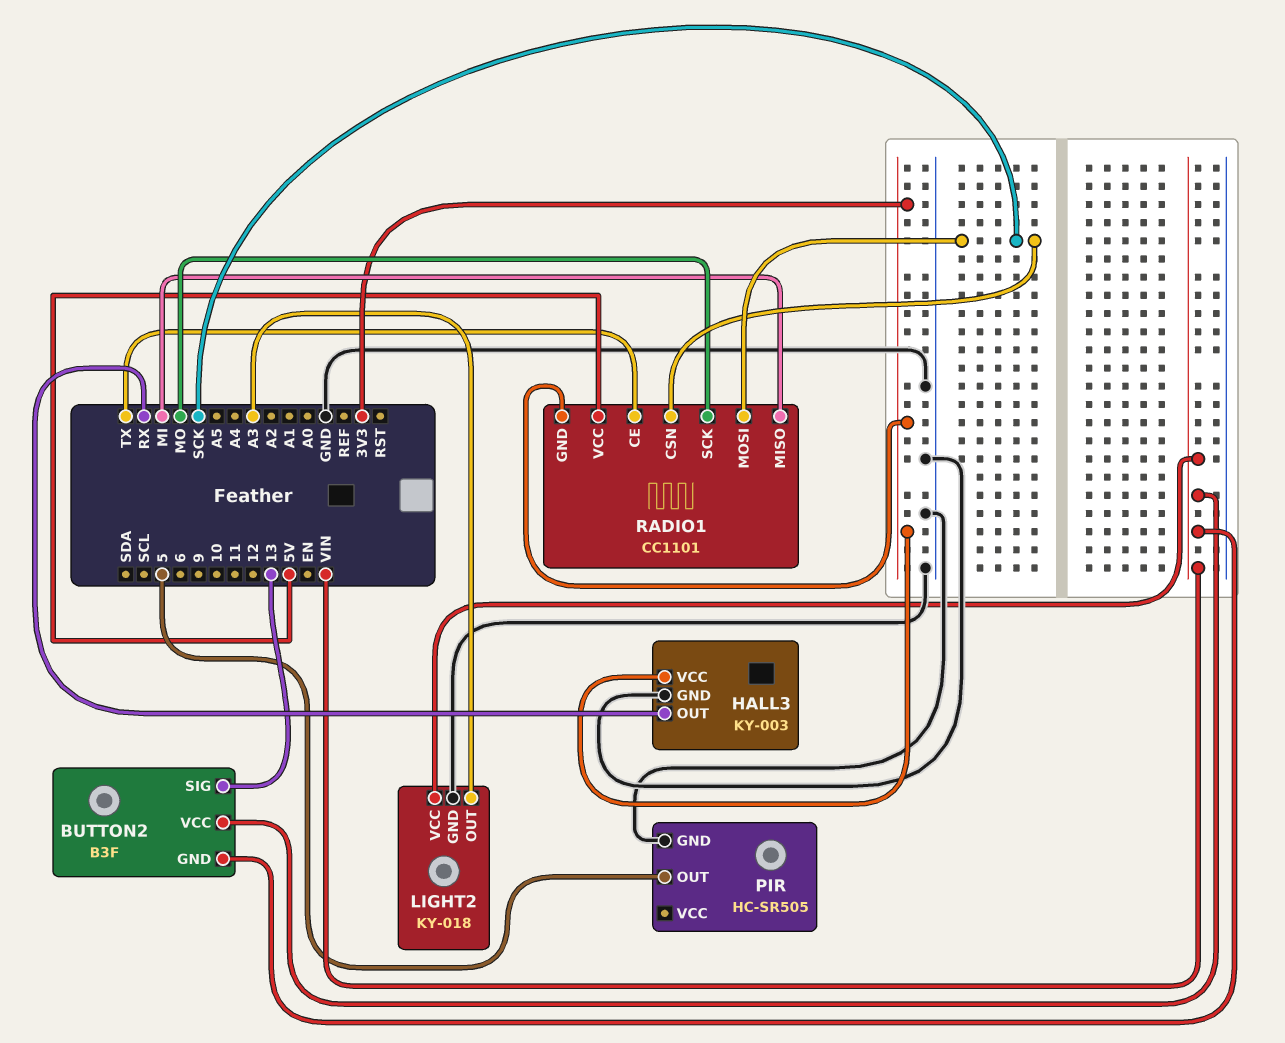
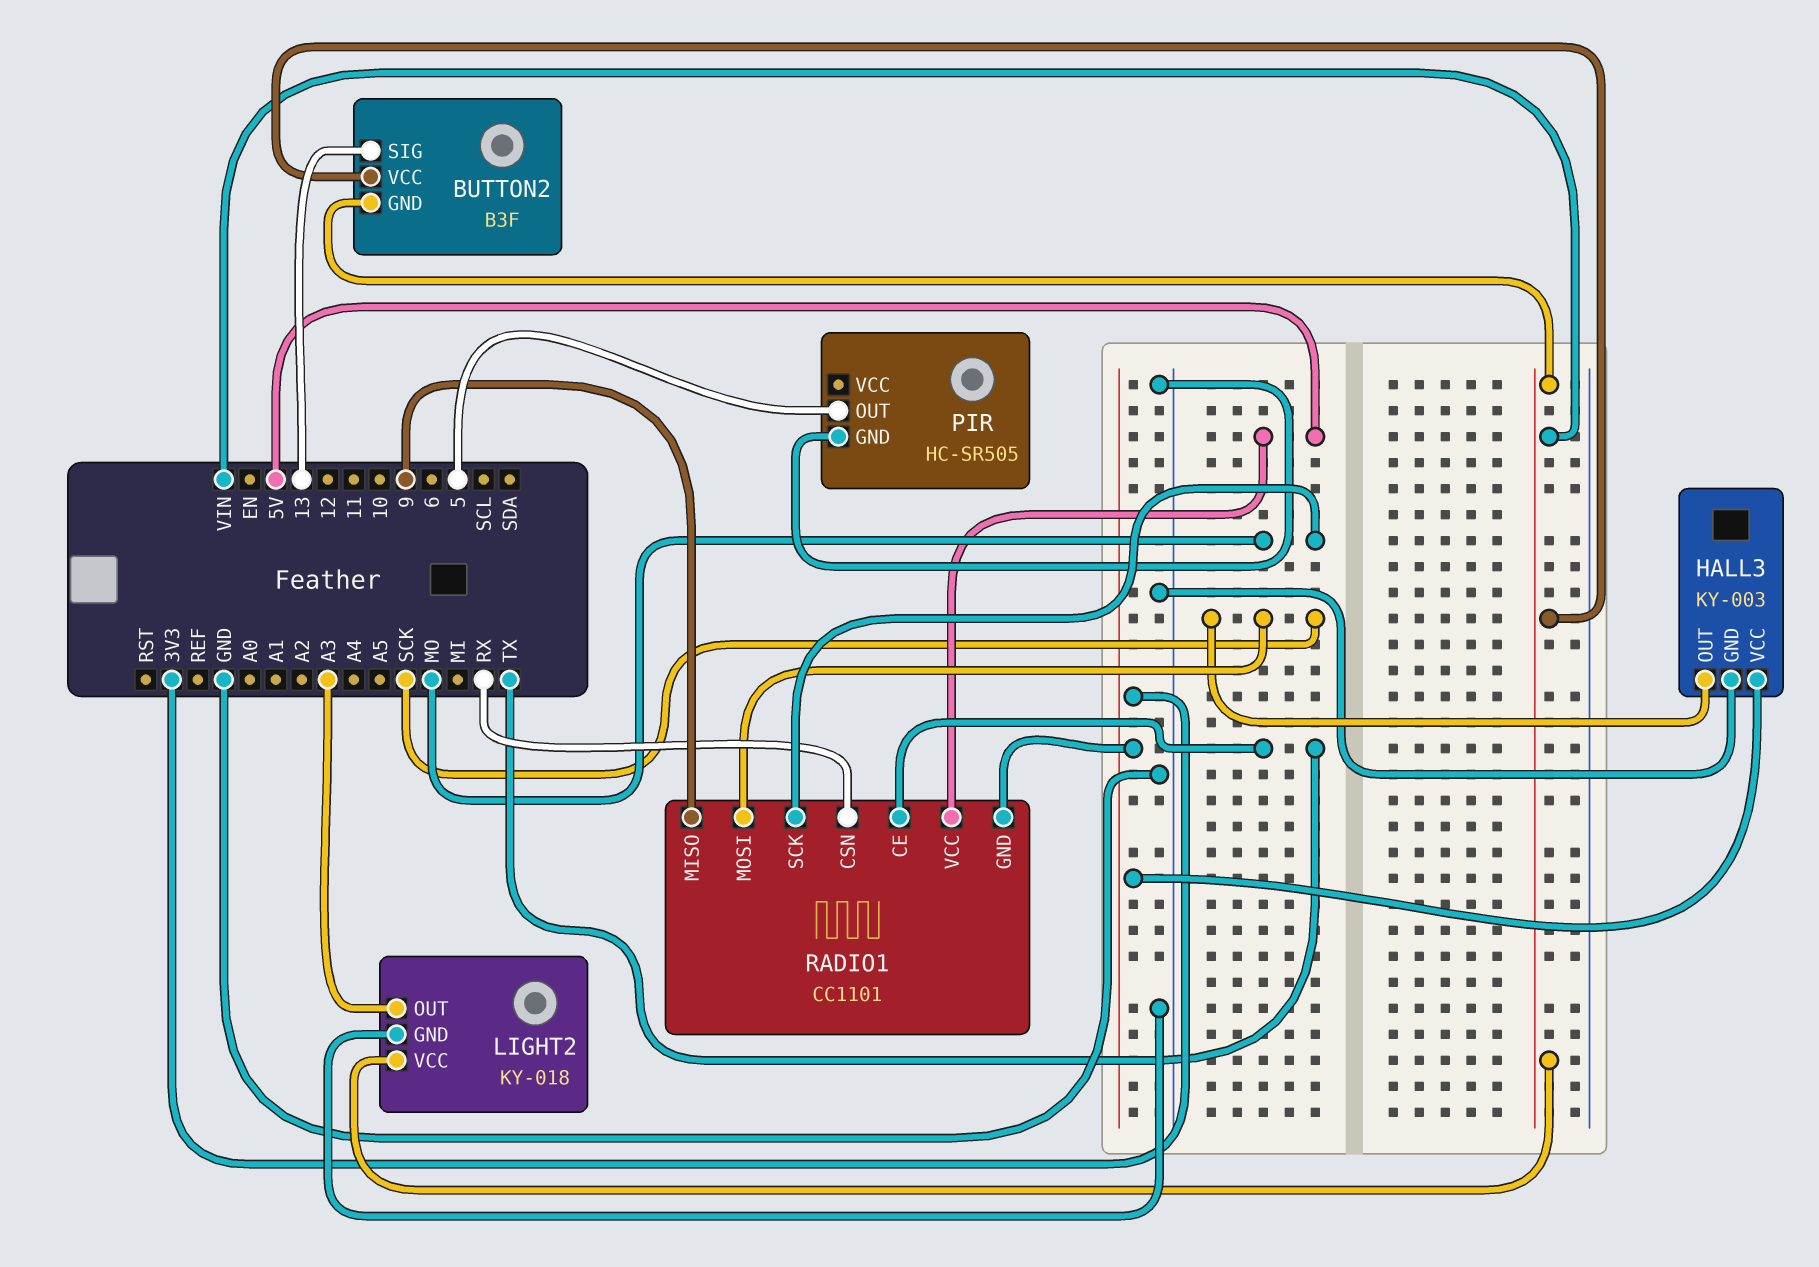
HALL3 pin OUT: RX -> SCK
RADIO1 pin CSN: SCK -> RX
RADIO1 pin MISO: MI -> 9

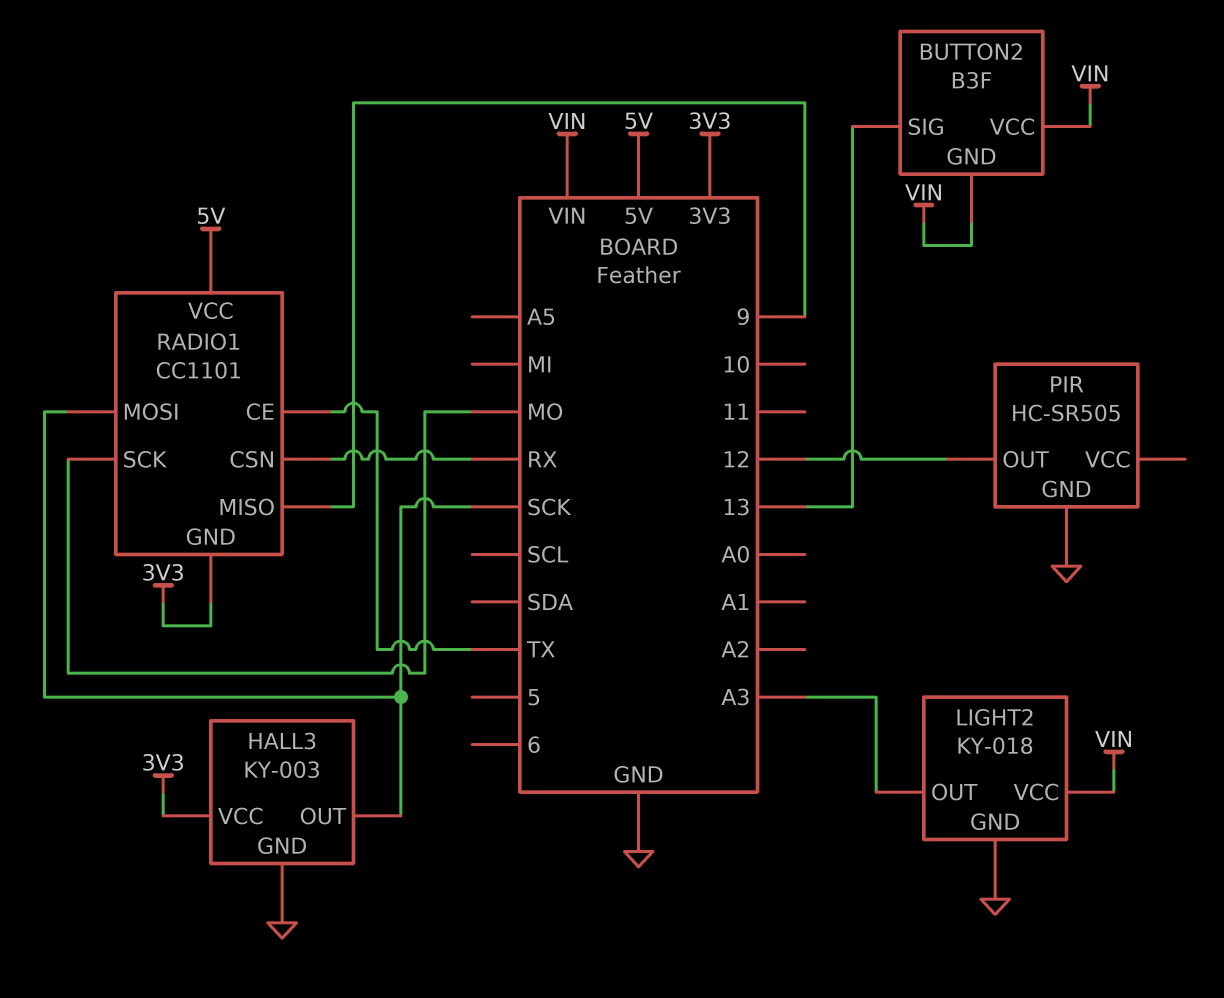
PIR pin OUT: 5 -> 12

